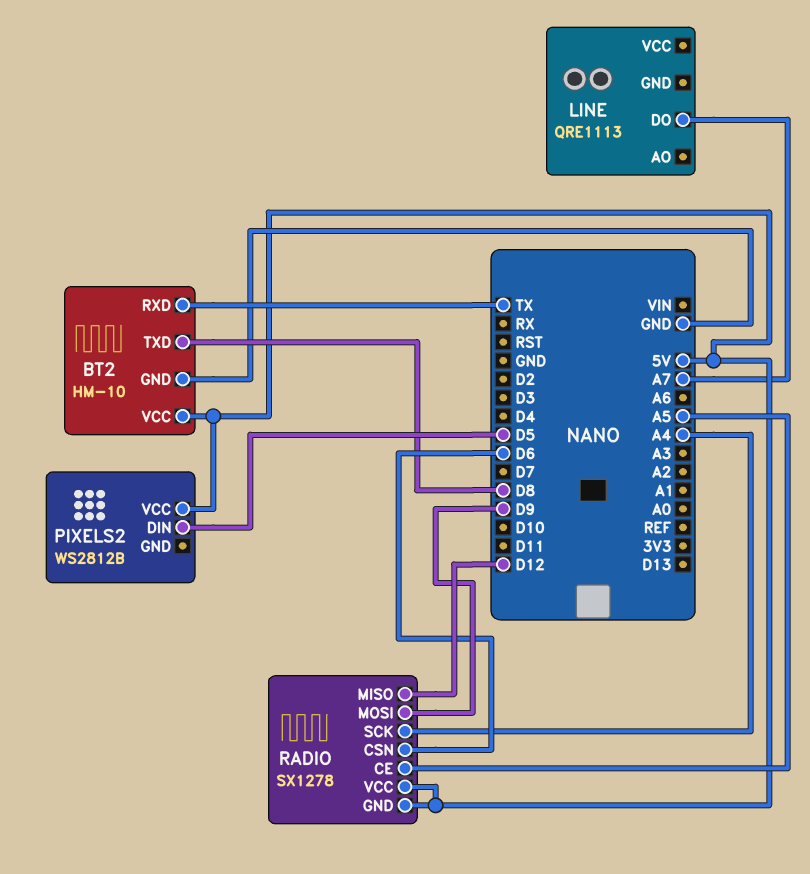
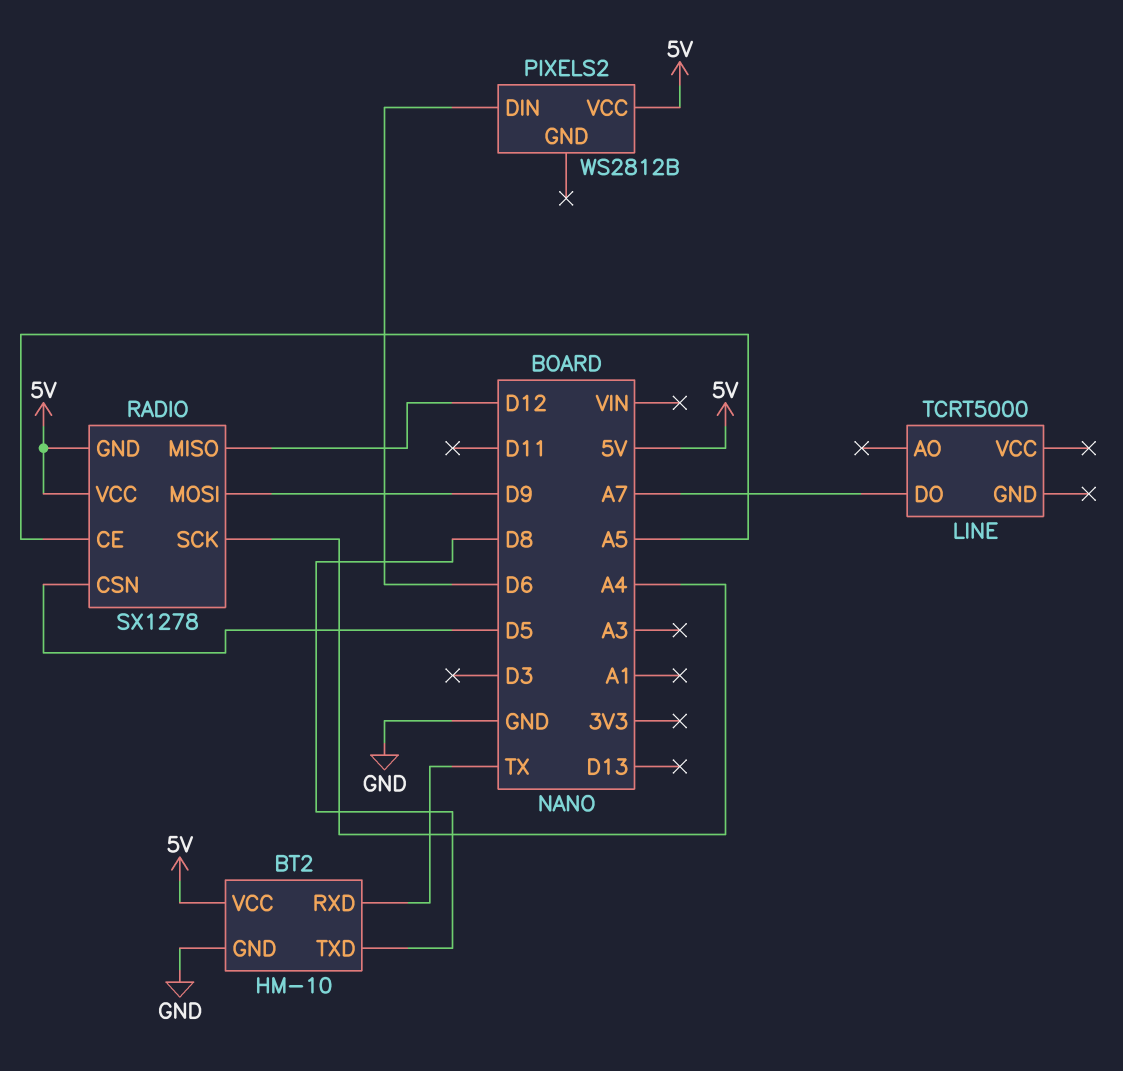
LINE: QRE1113 -> TCRT5000
PIXELS2 pin DIN: D5 -> D6
RADIO pin CSN: D6 -> D5

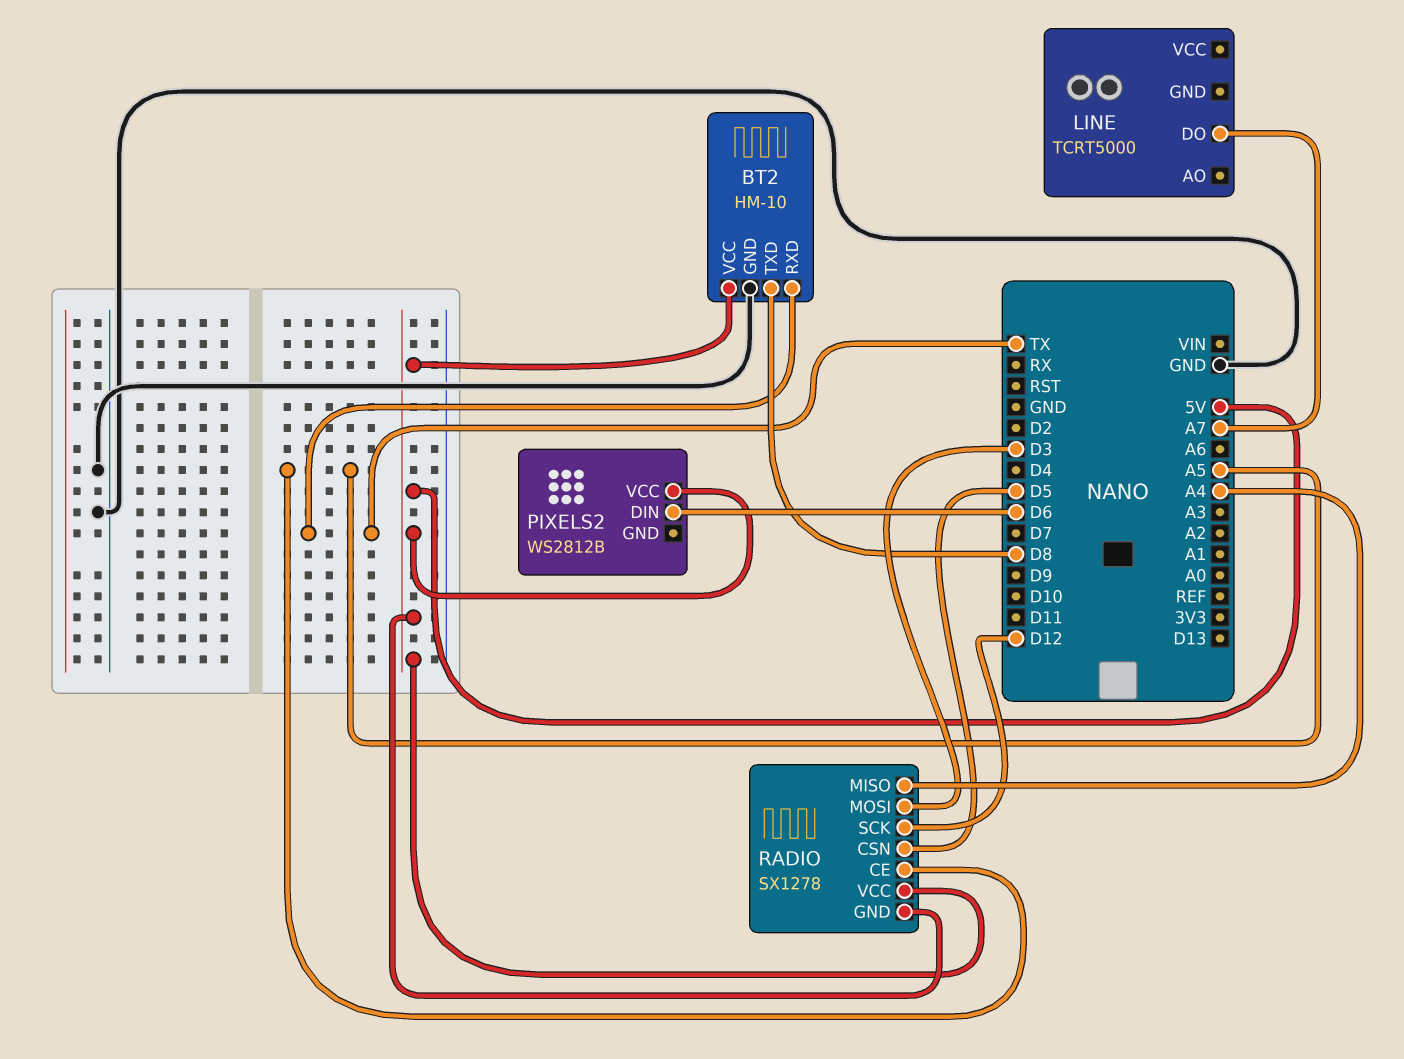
RADIO pin MISO: D12 -> A4
RADIO pin MOSI: D9 -> D3
RADIO pin SCK: A4 -> D12

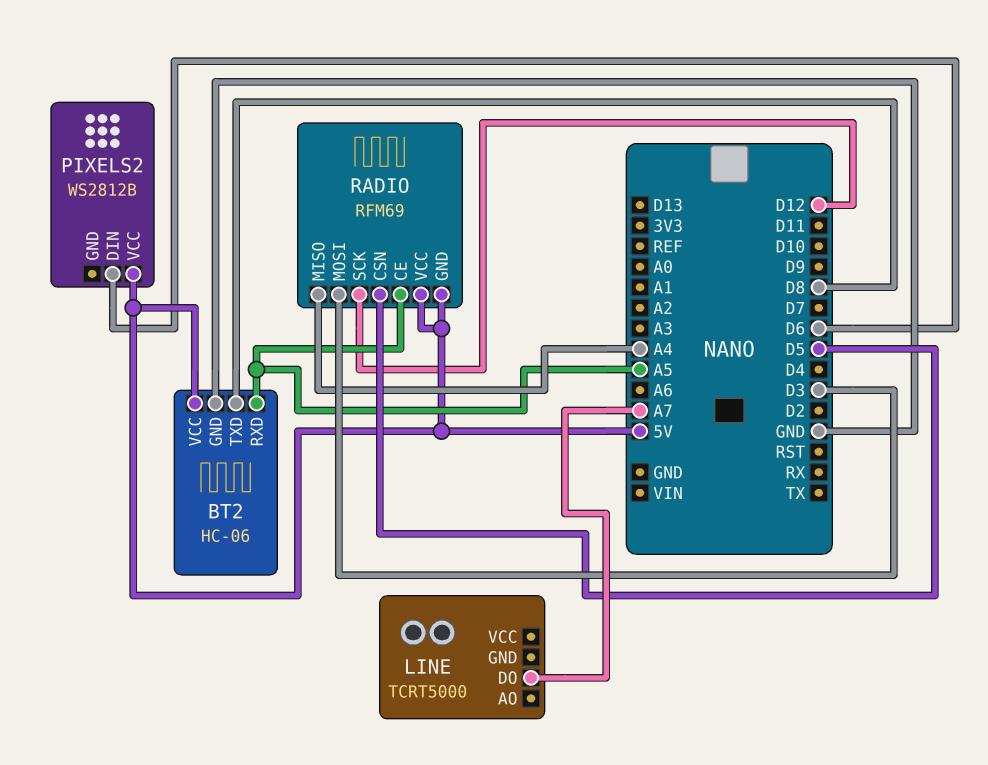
BT2: HM-10 -> HC-06
BT2 pin RXD: TX -> A5
RADIO: SX1278 -> RFM69

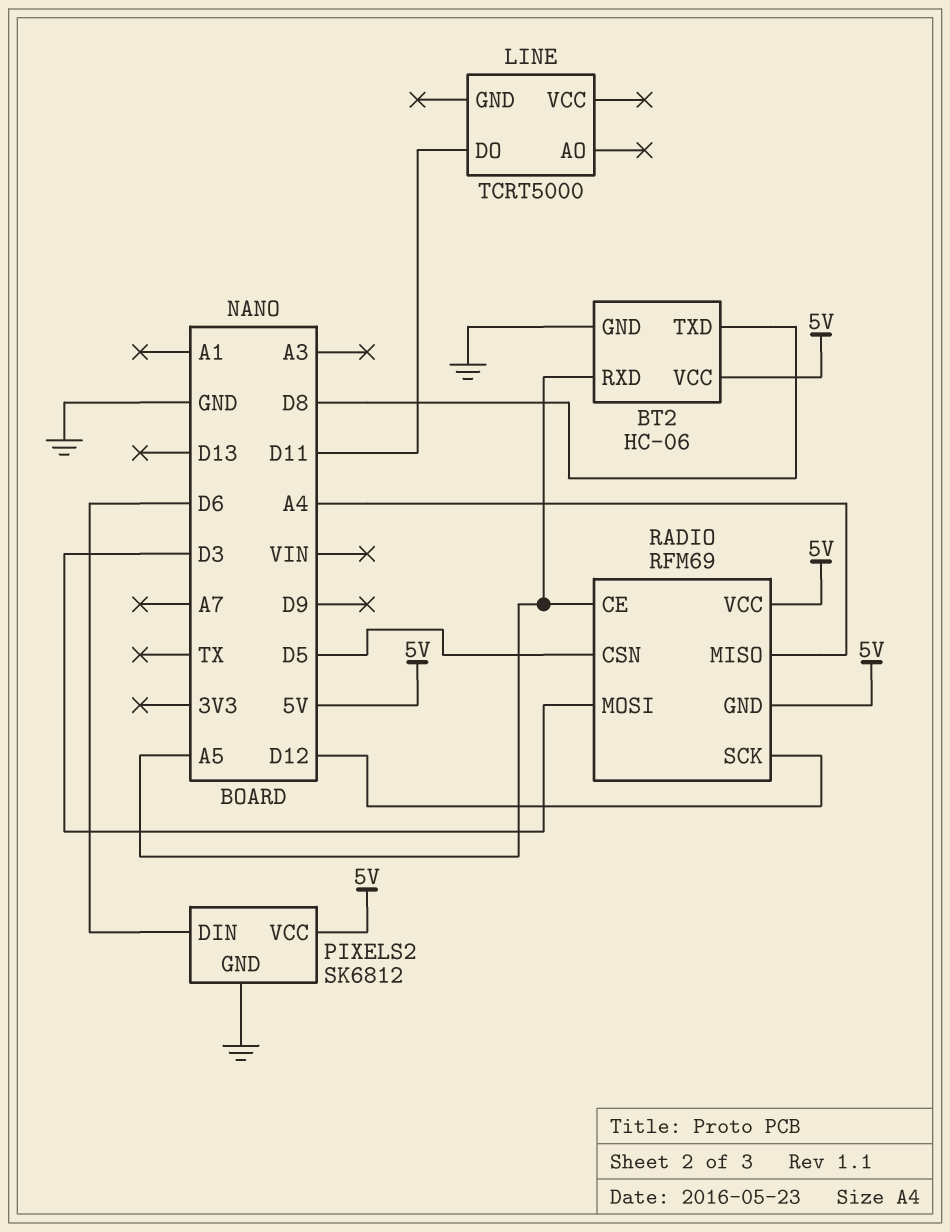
LINE pin DO: A7 -> D11
PIXELS2: WS2812B -> SK6812
PIXELS2 pin GND: none -> GND

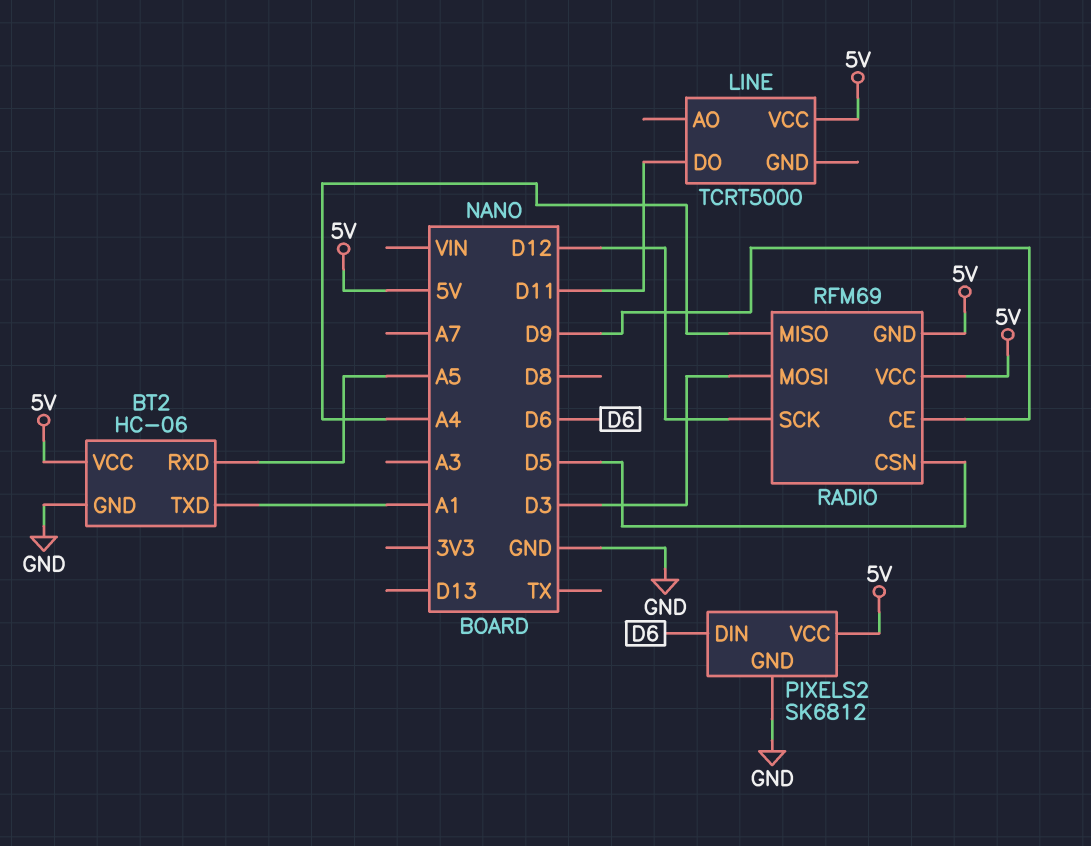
BT2 pin TXD: D8 -> A1
LINE pin VCC: none -> 5V
RADIO pin CE: A5 -> D9

